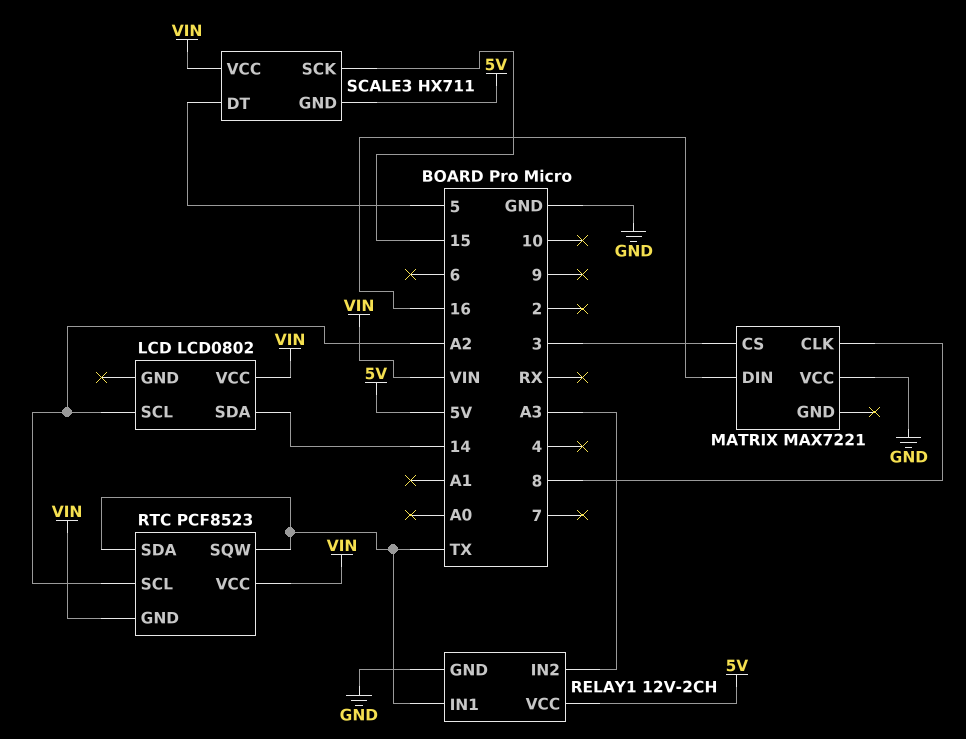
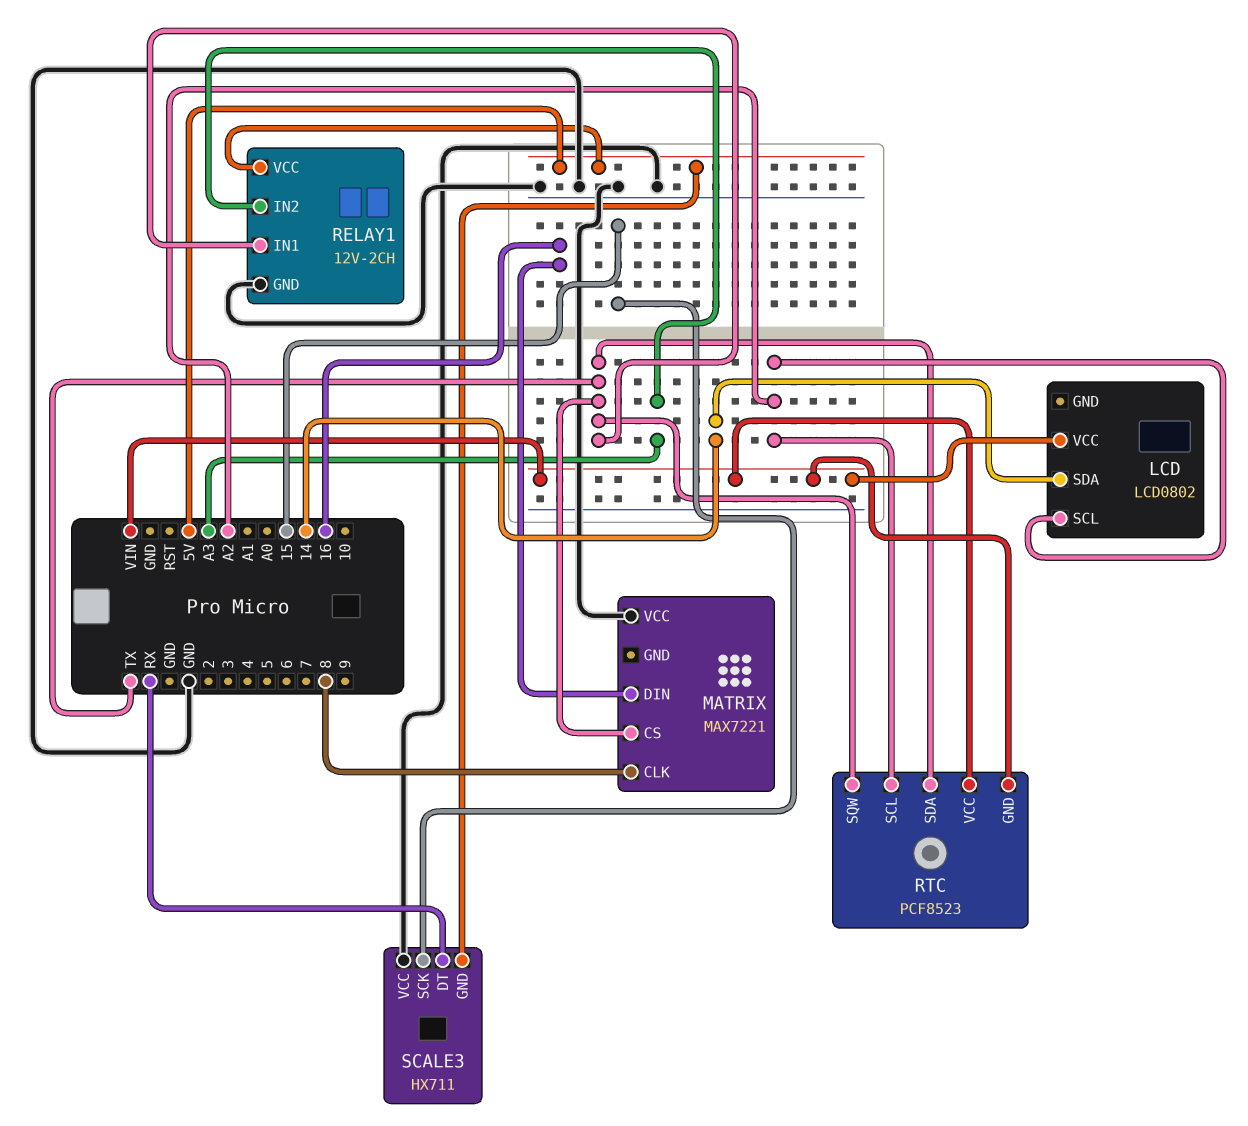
MATRIX pin CS: 3 -> TX
SCALE3 pin DT: 5 -> RX
SCALE3 pin VCC: VIN -> GND

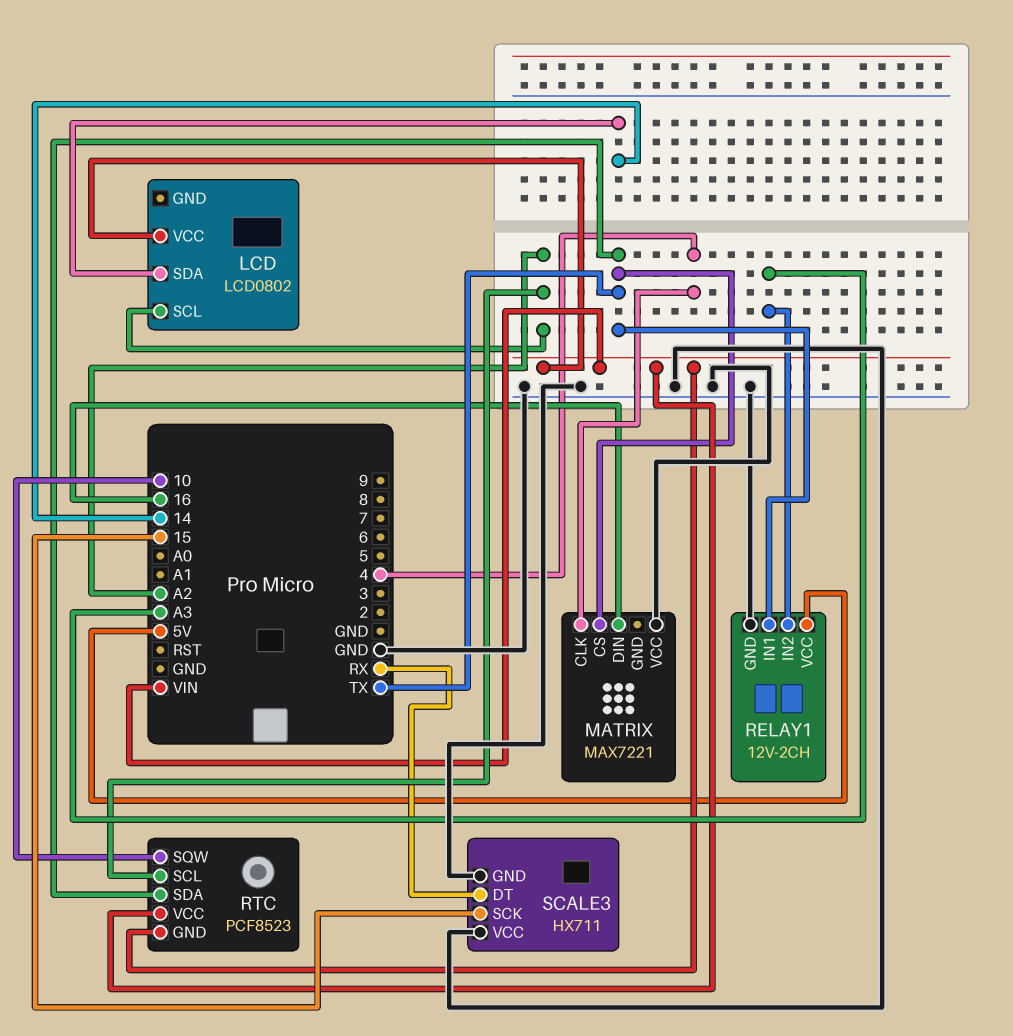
MATRIX pin CLK: 8 -> 4
RTC pin SQW: TX -> 10
SCALE3 pin GND: 5V -> GND

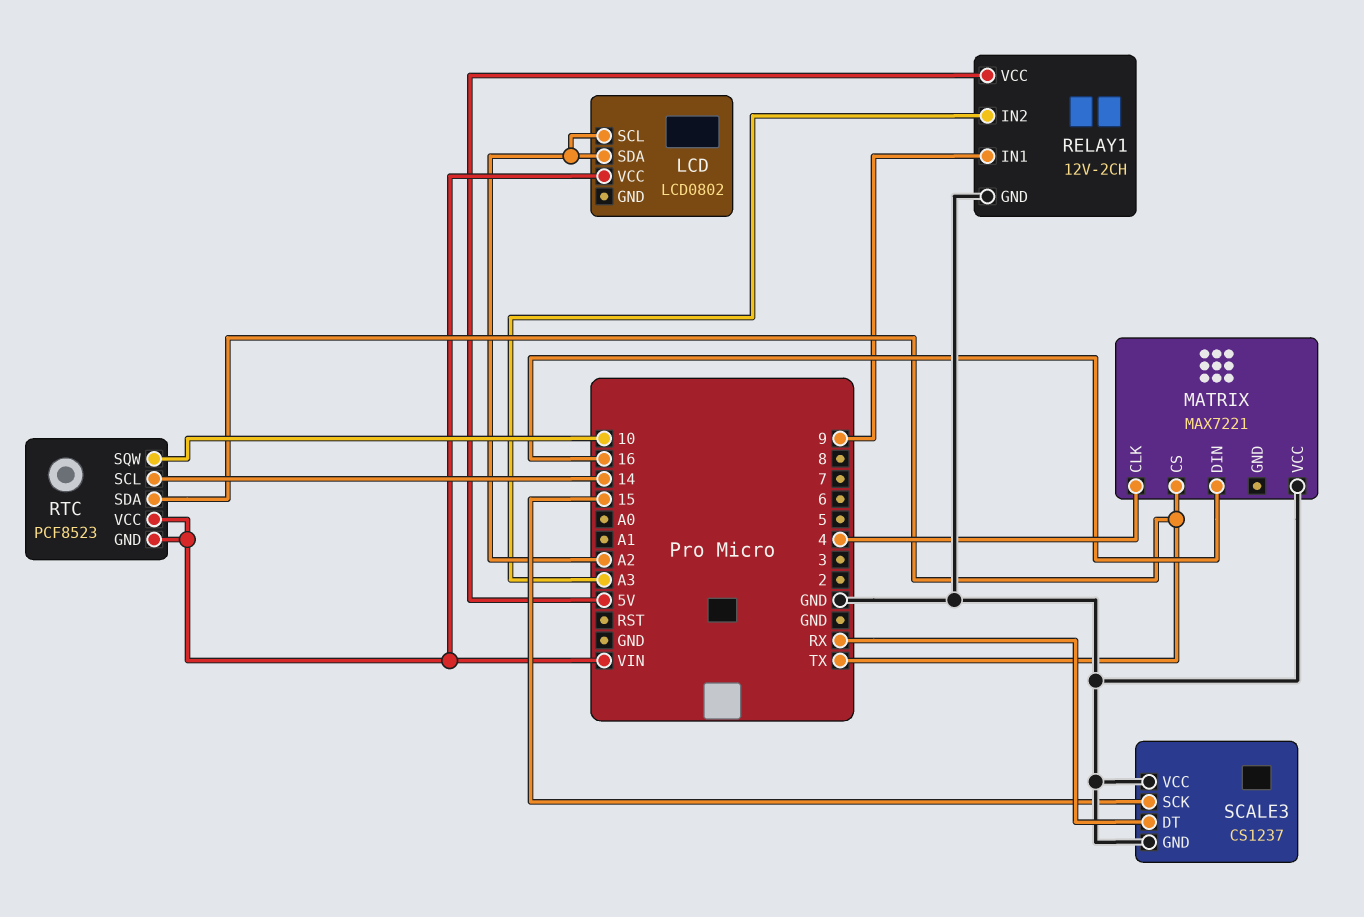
LCD pin SDA: 14 -> A2
RELAY1 pin IN1: TX -> 9
RTC pin SCL: A2 -> 14
SCALE3: HX711 -> CS1237

